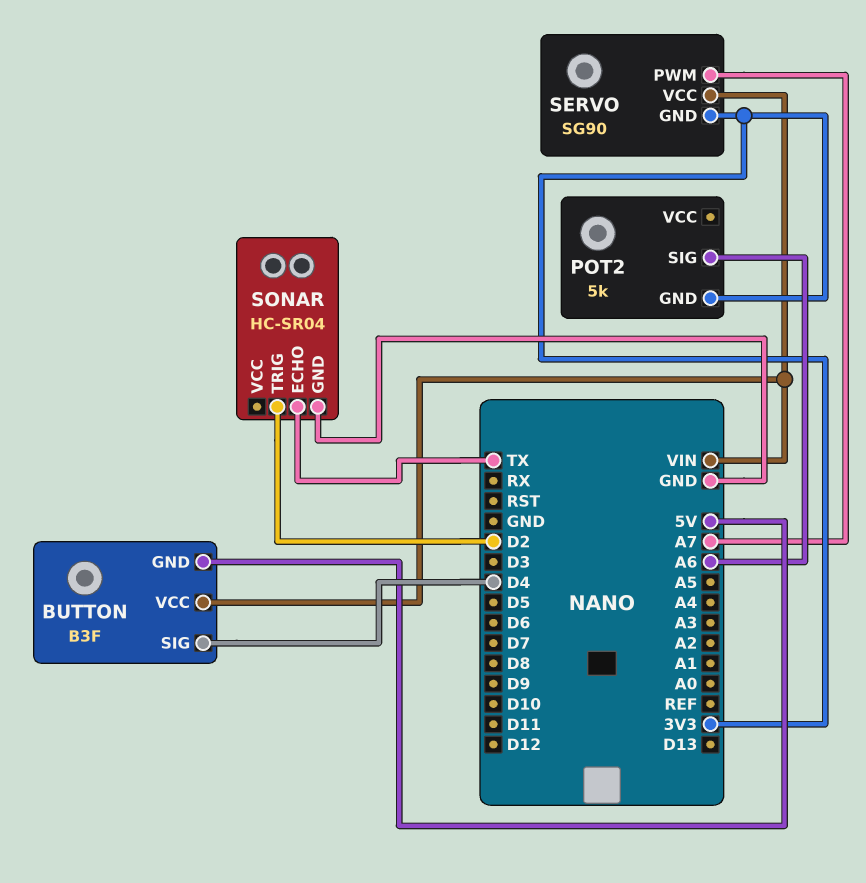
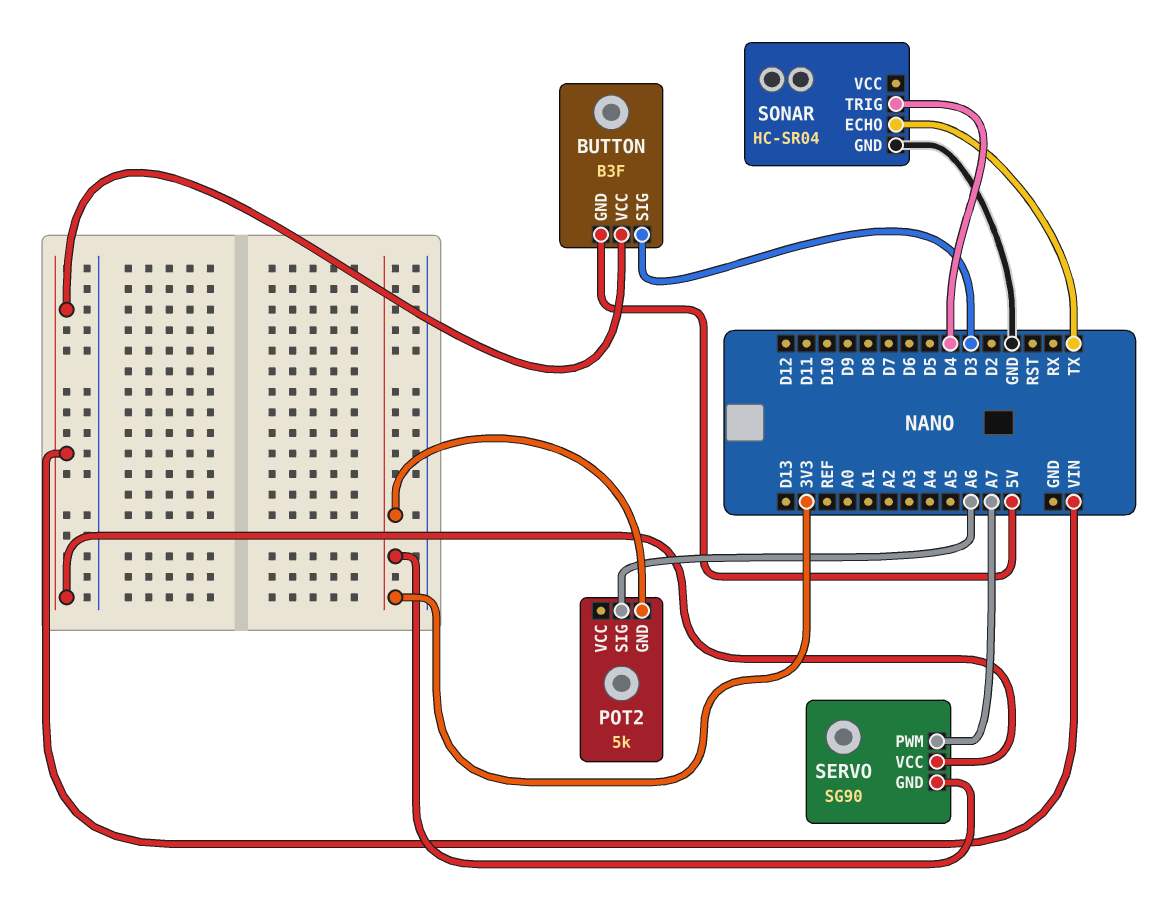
BUTTON pin SIG: D4 -> D3
SONAR pin TRIG: D2 -> D4

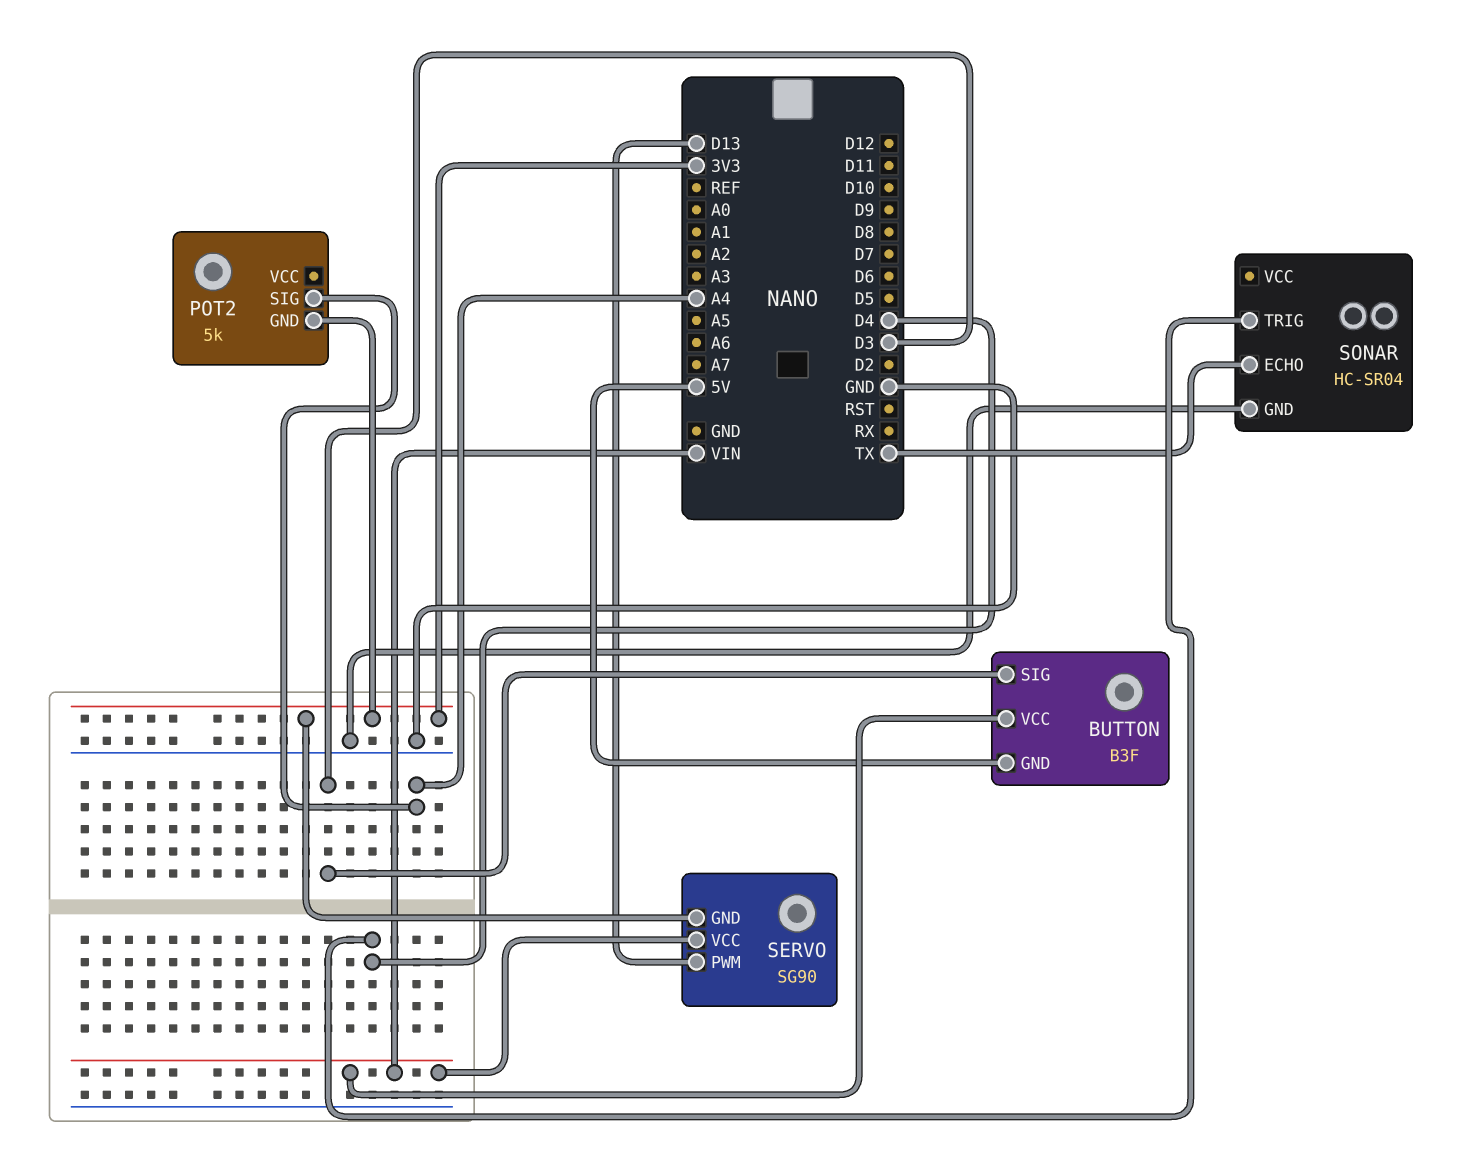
POT2 pin SIG: A6 -> A4
SERVO pin PWM: A7 -> D13

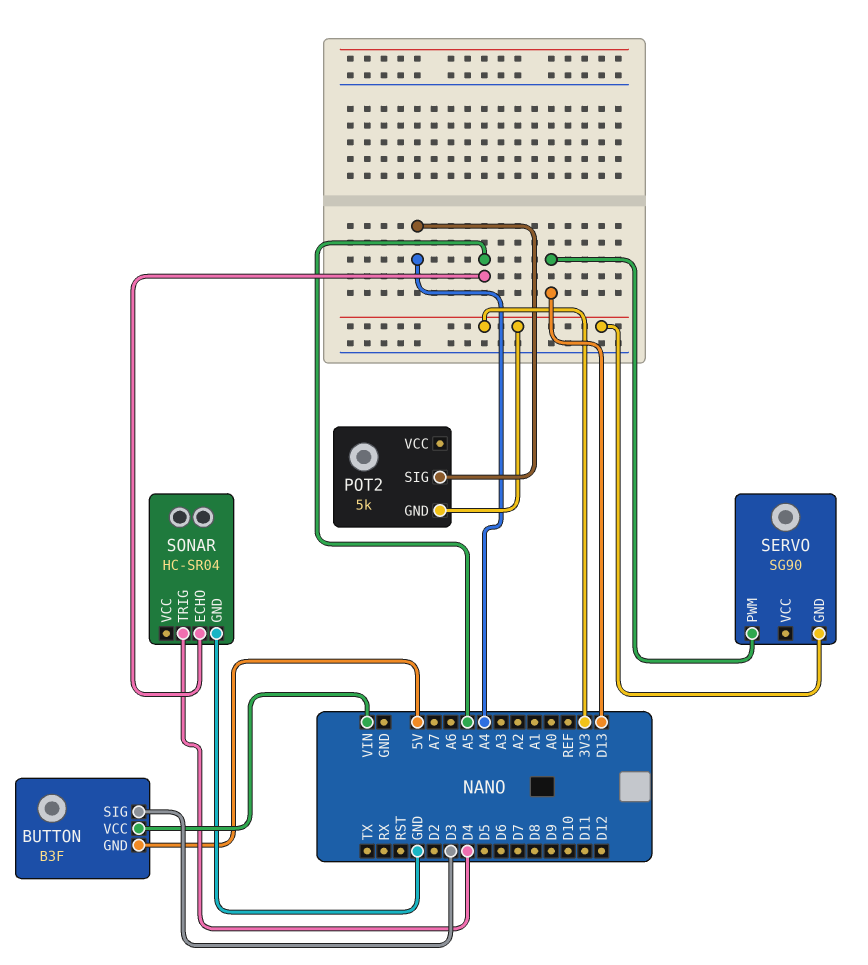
SERVO pin VCC: VIN -> none
SONAR pin ECHO: TX -> A5

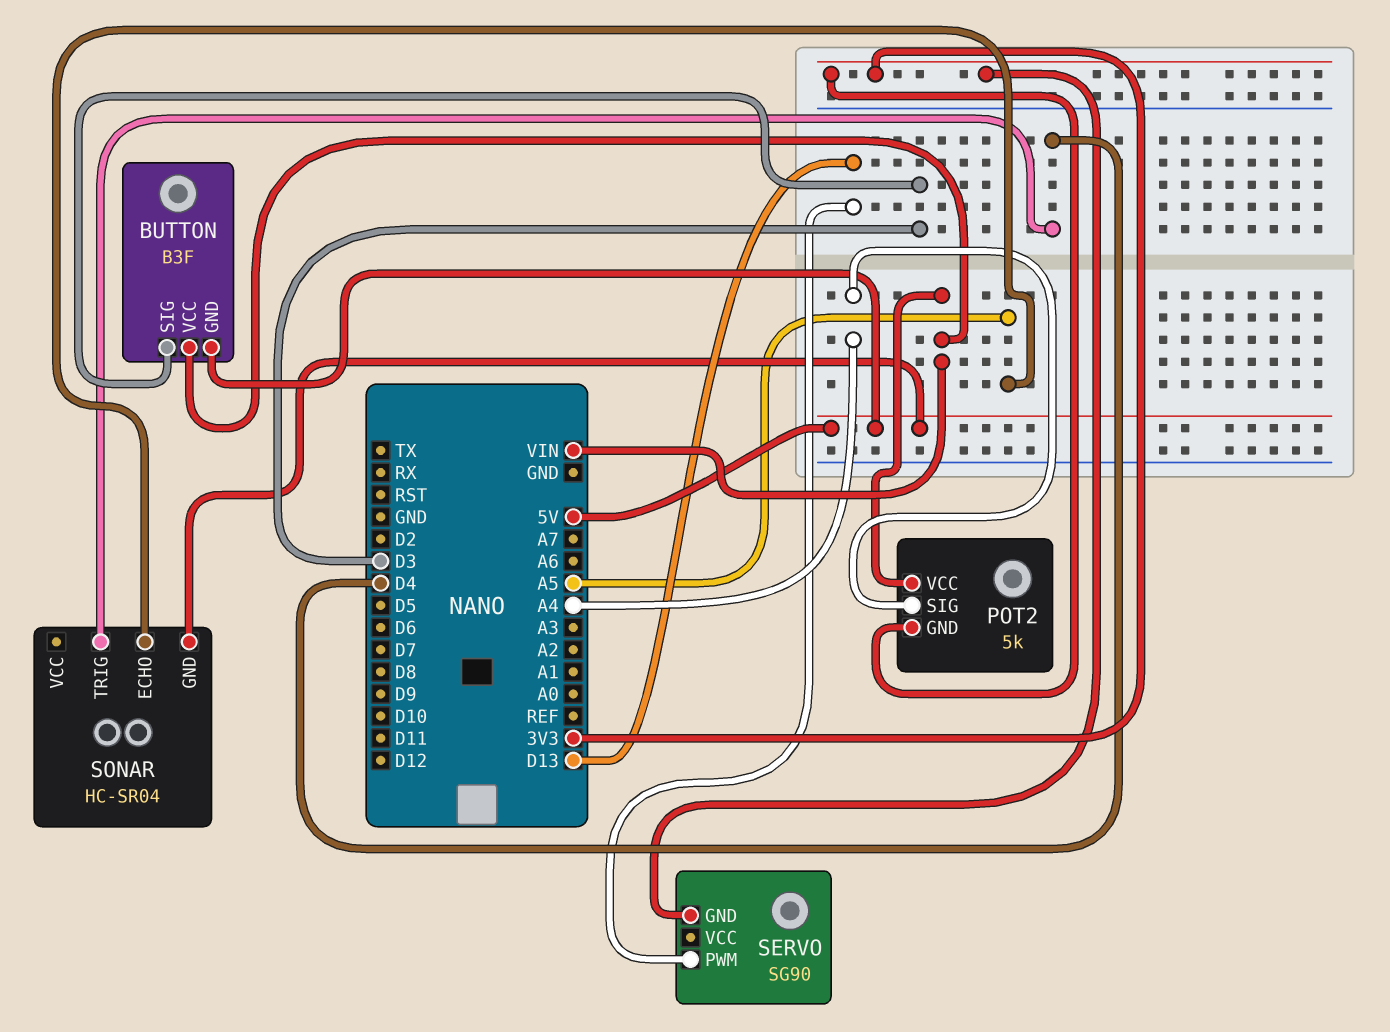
POT2 pin VCC: none -> VIN
SONAR pin GND: GND -> 5V

